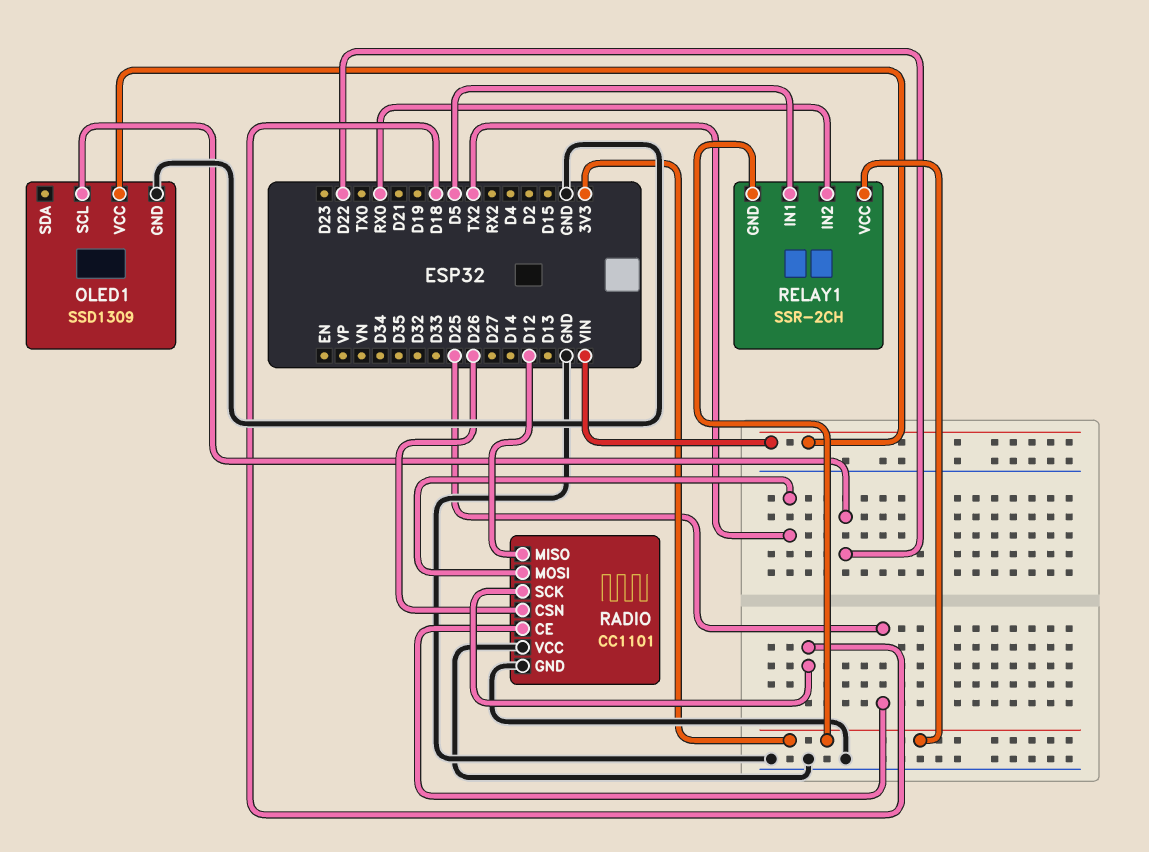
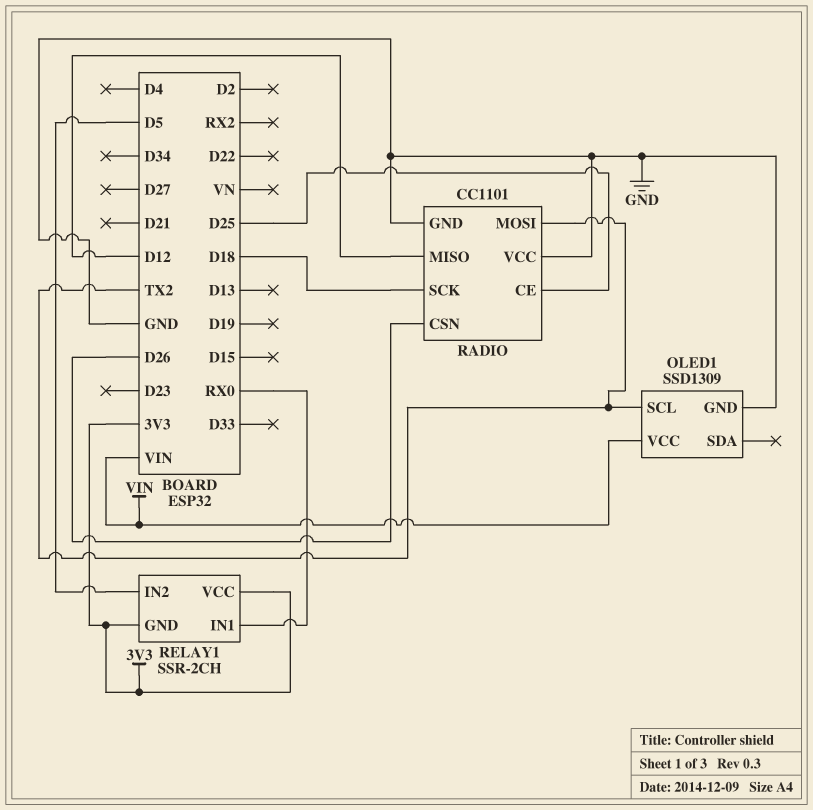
OLED1 pin SCL: D22 -> TX2
RELAY1 pin IN1: D5 -> RX0
RELAY1 pin IN2: RX0 -> D5

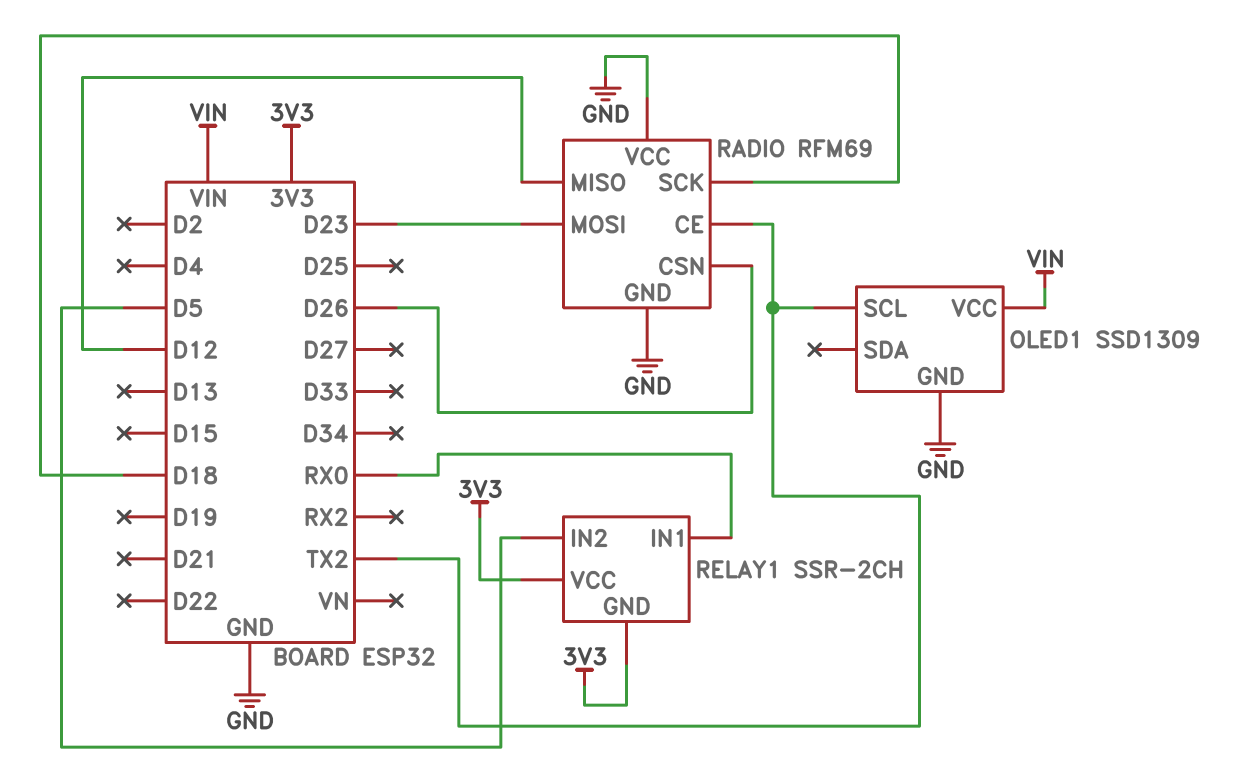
RADIO: CC1101 -> RFM69
RADIO pin CE: D25 -> TX2
RADIO pin MOSI: TX2 -> D23

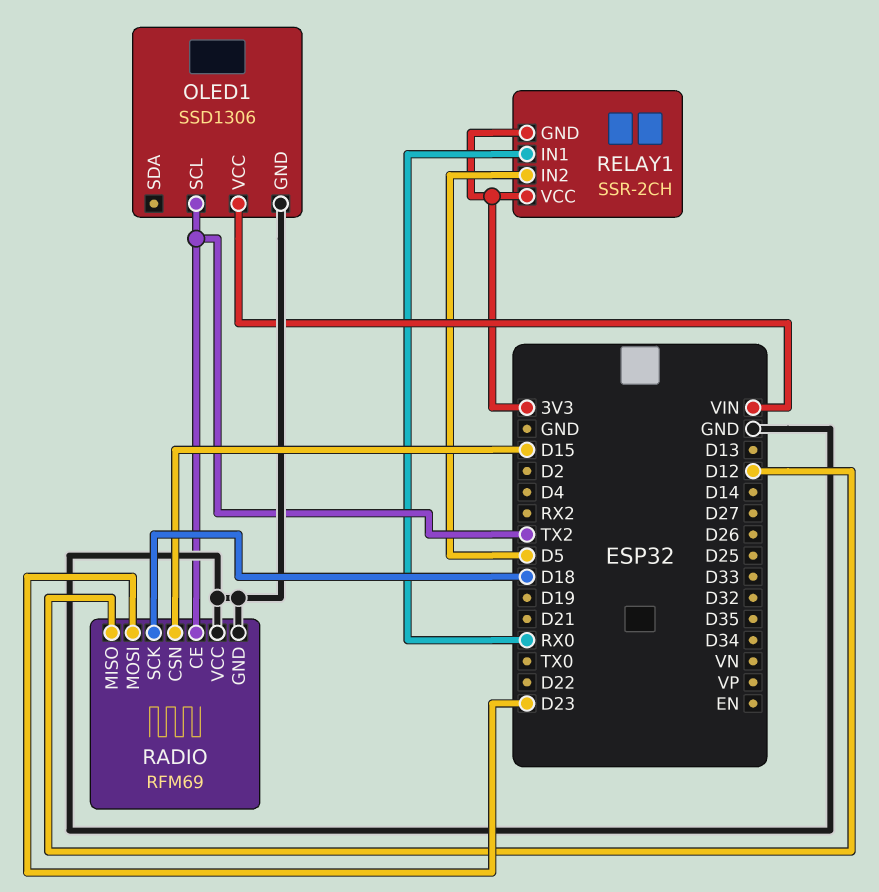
OLED1: SSD1309 -> SSD1306
RADIO pin CSN: D26 -> D15

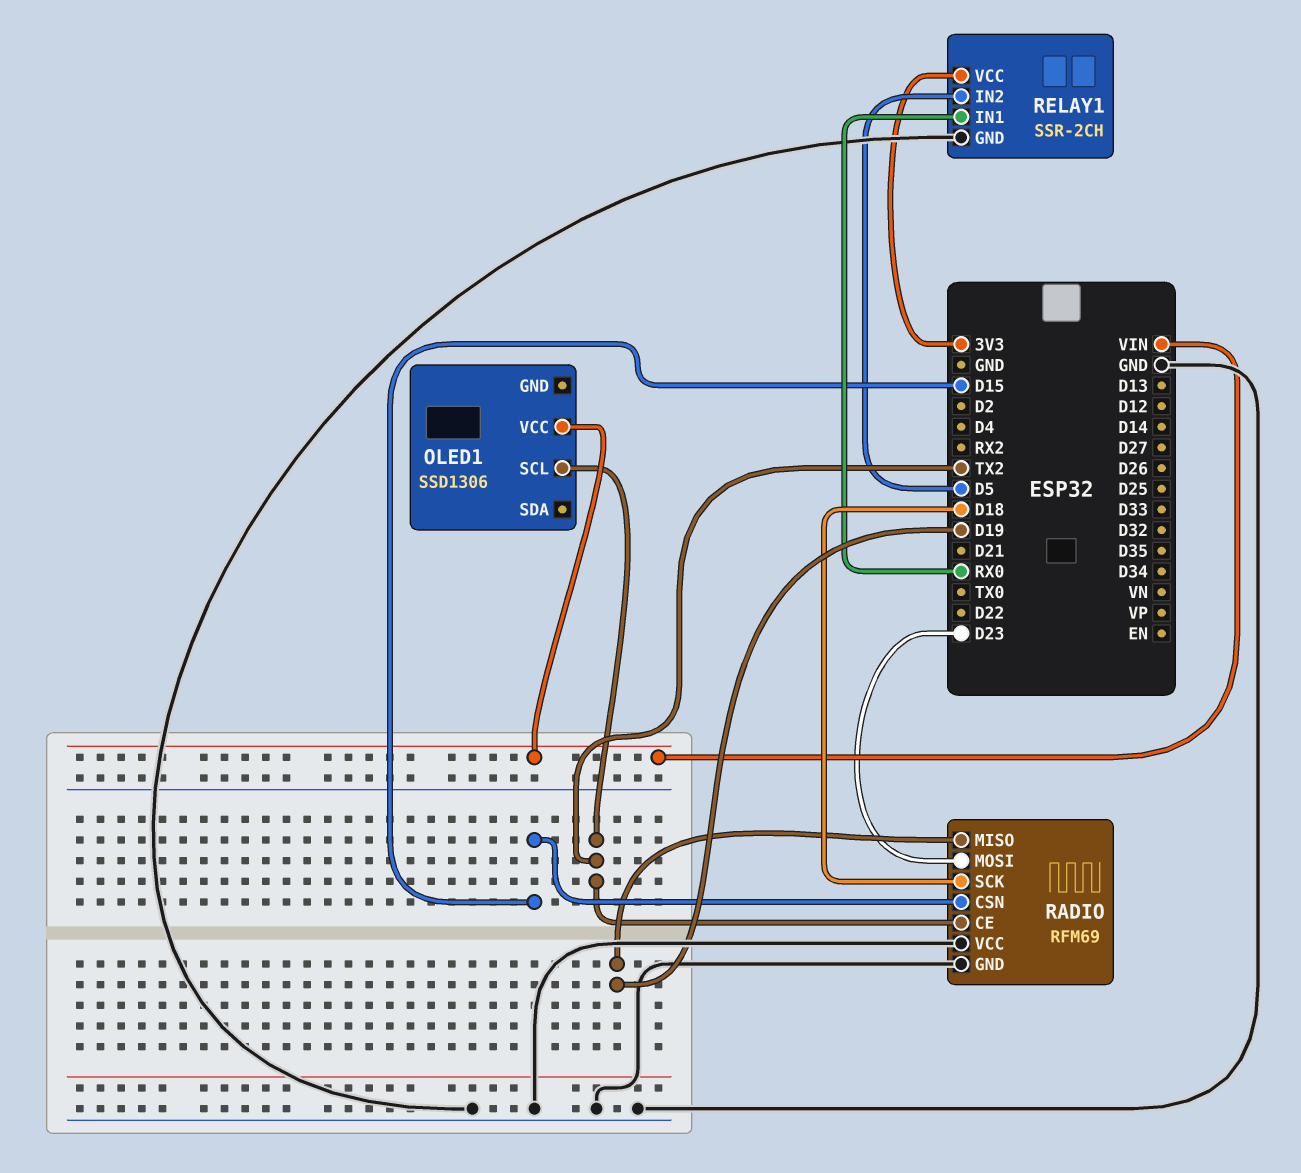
OLED1 pin GND: GND -> none
RADIO pin MISO: D12 -> D19
RELAY1 pin GND: 3V3 -> GND

